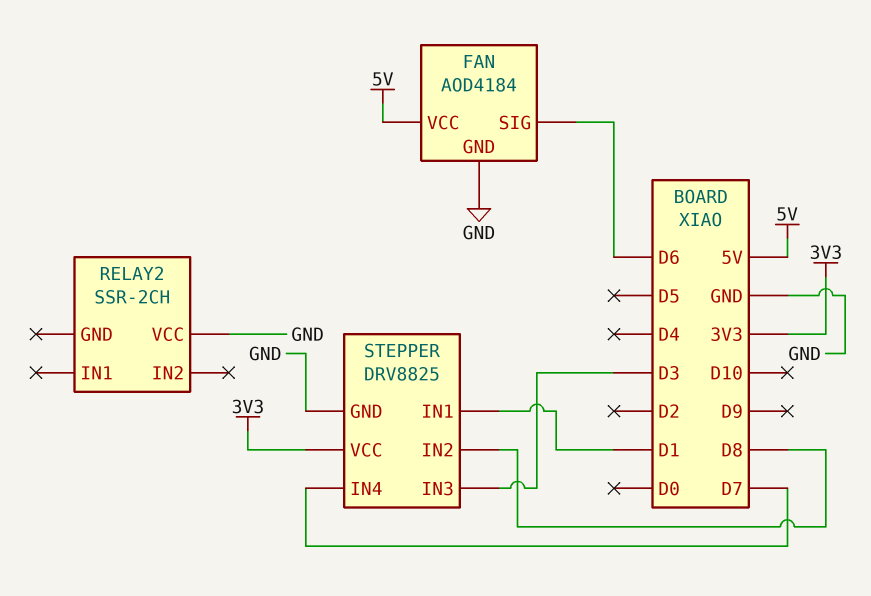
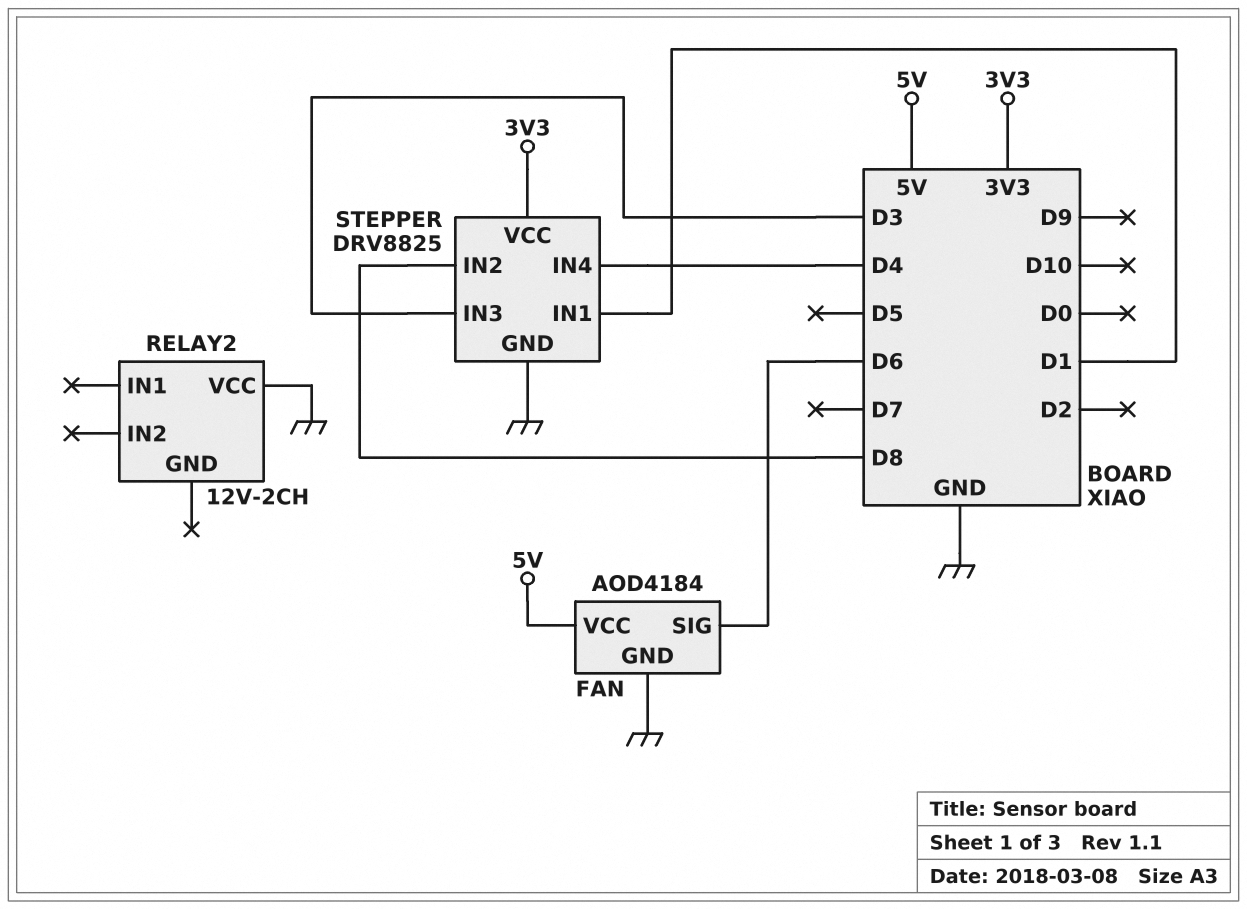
RELAY2: SSR-2CH -> 12V-2CH
STEPPER pin IN4: D7 -> D4

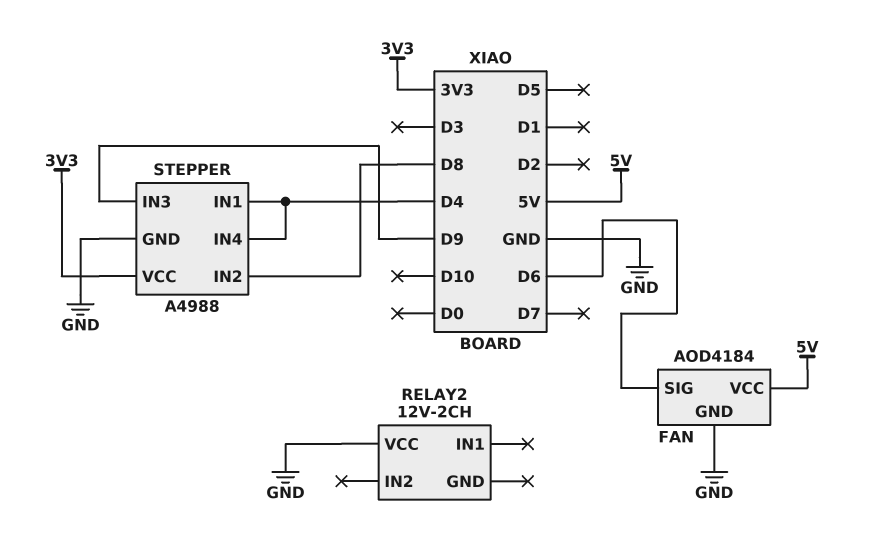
STEPPER: DRV8825 -> A4988
STEPPER pin IN1: D1 -> D4
STEPPER pin IN3: D3 -> D9

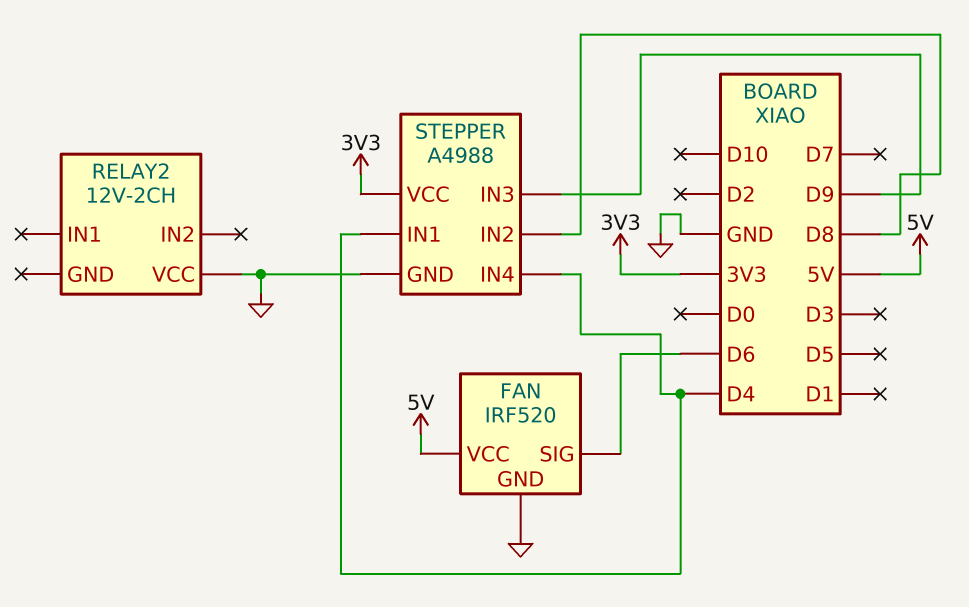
FAN: AOD4184 -> IRF520

